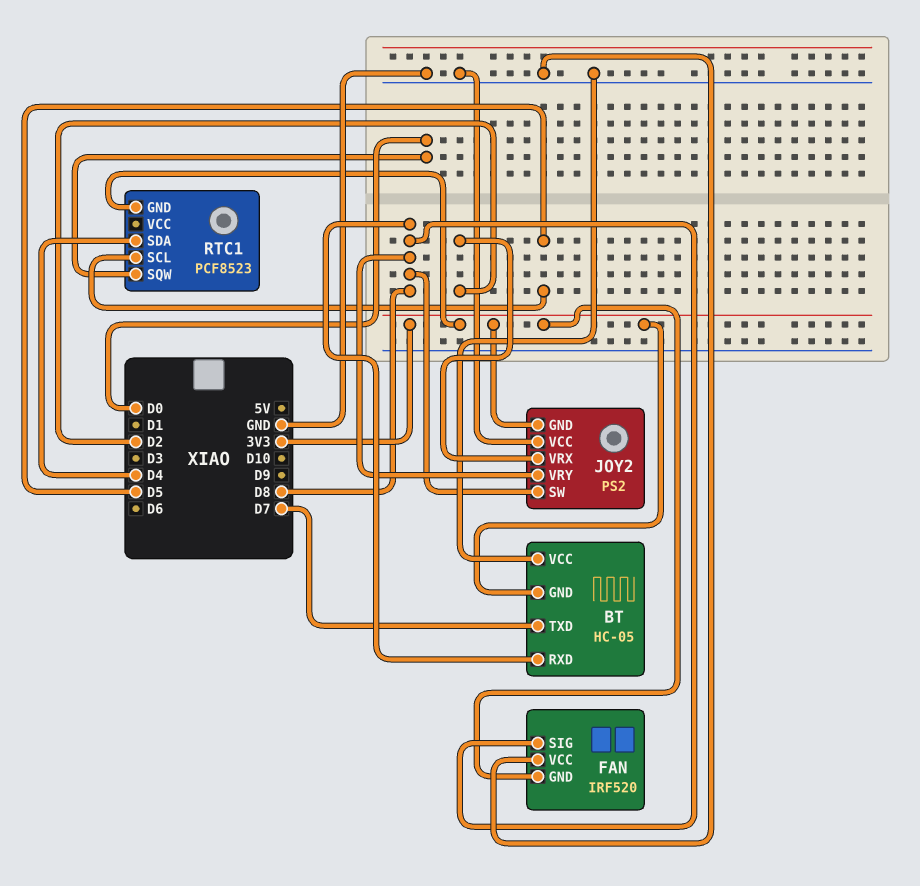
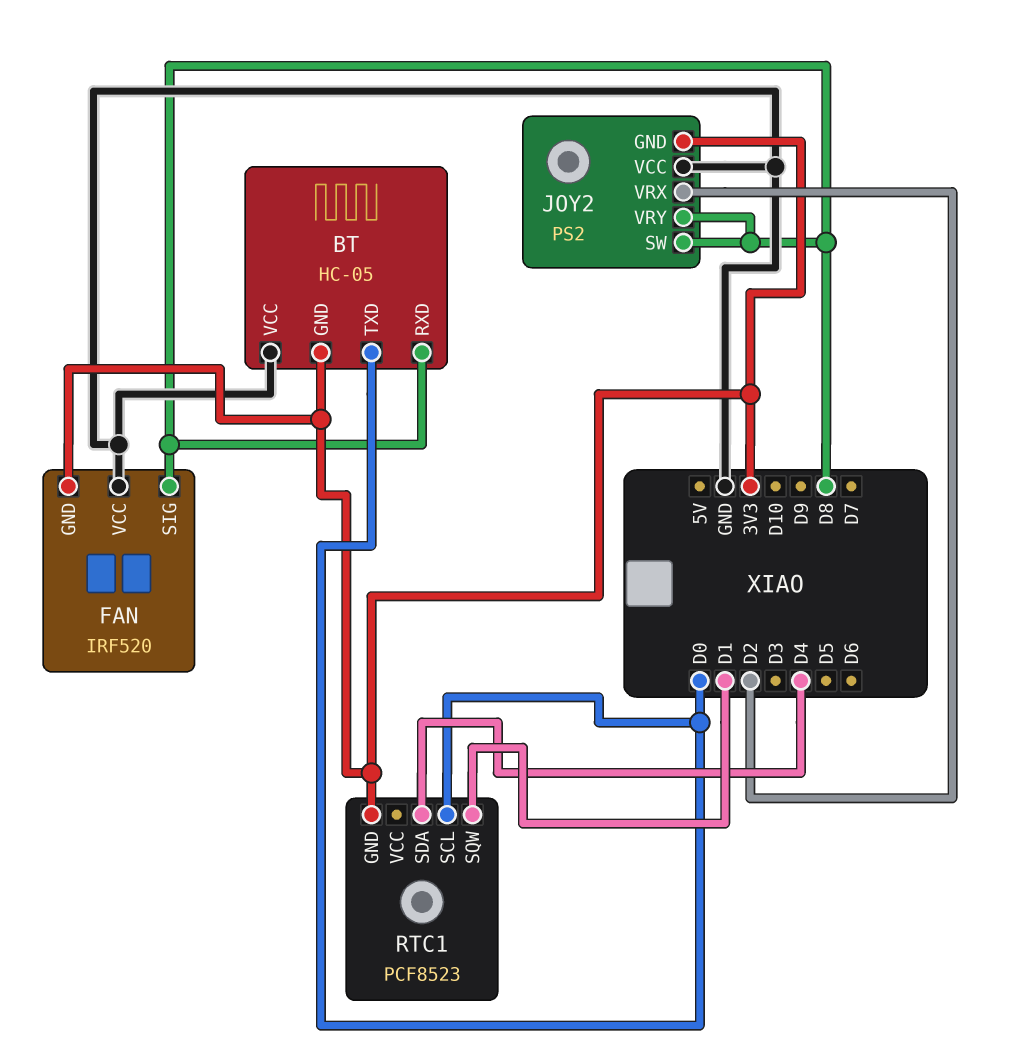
BT pin TXD: D7 -> D0
RTC1 pin SCL: D5 -> D0
RTC1 pin SQW: D0 -> D1

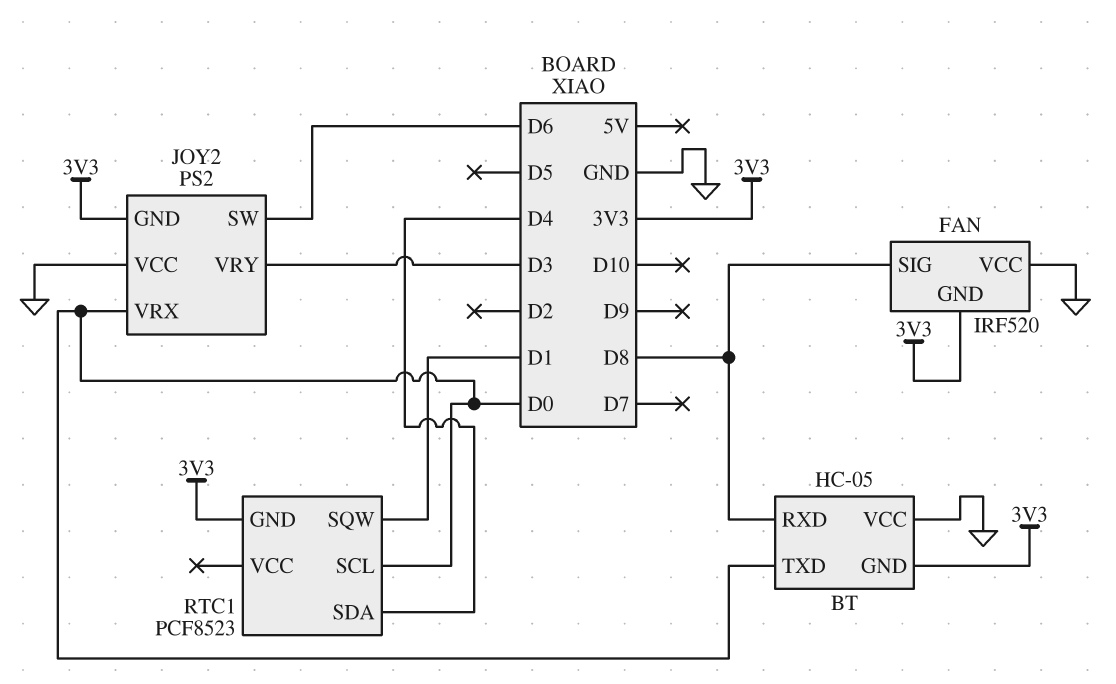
JOY2 pin SW: D8 -> D6
JOY2 pin VRX: D2 -> D0
JOY2 pin VRY: D8 -> D3

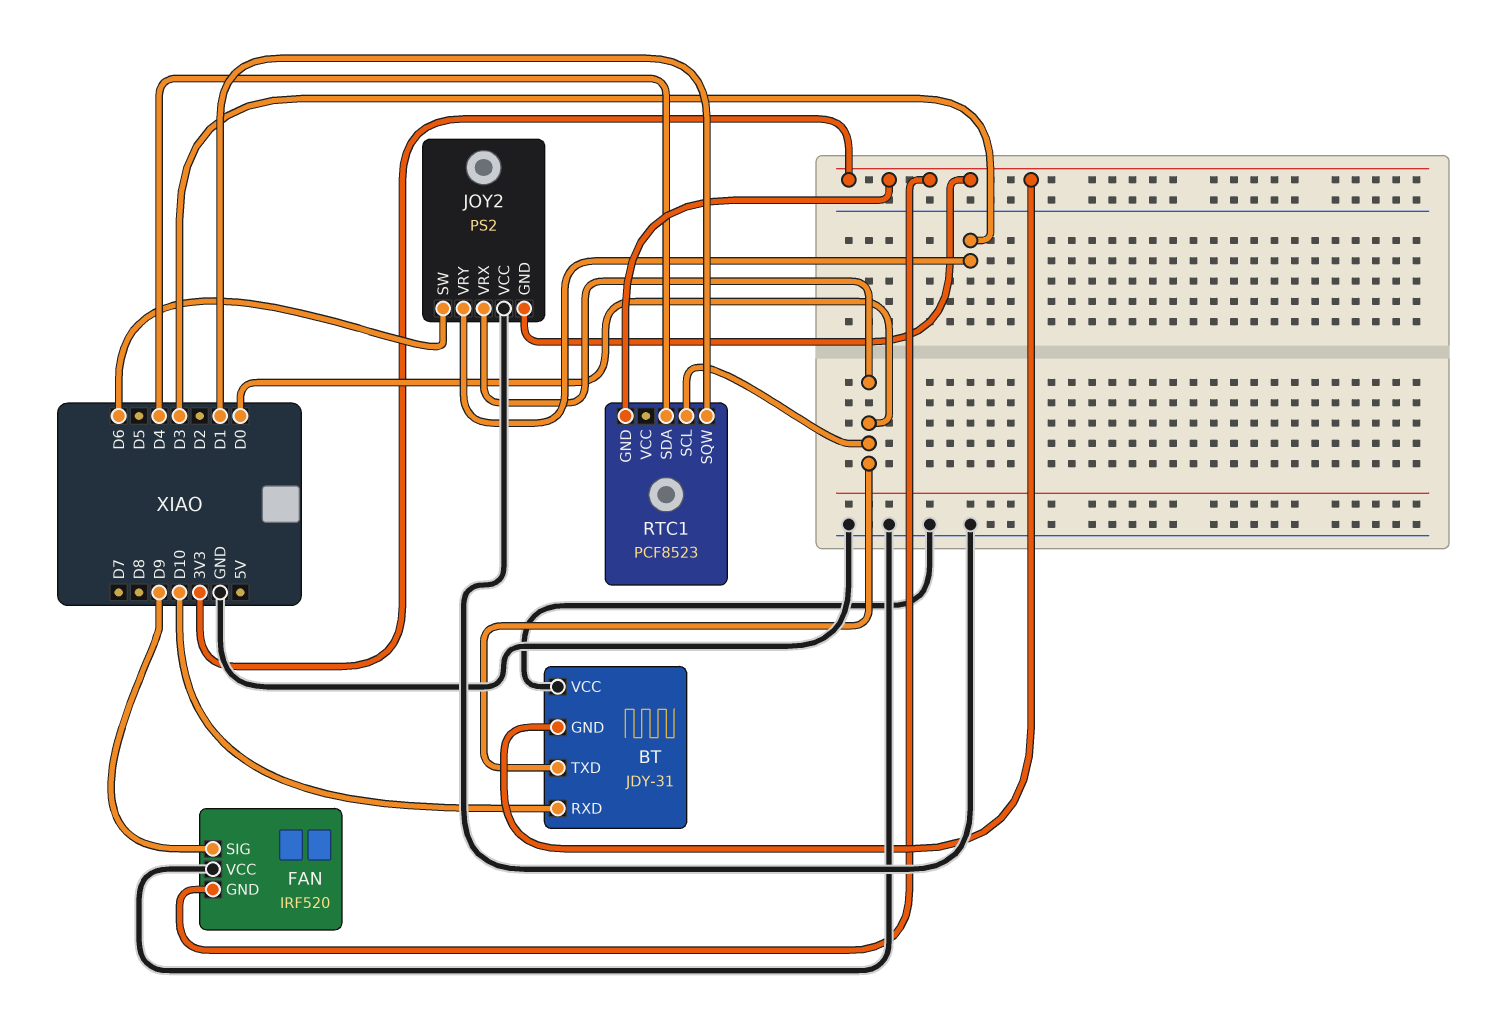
BT: HC-05 -> JDY-31
BT pin RXD: D8 -> D10
FAN pin SIG: D8 -> D9

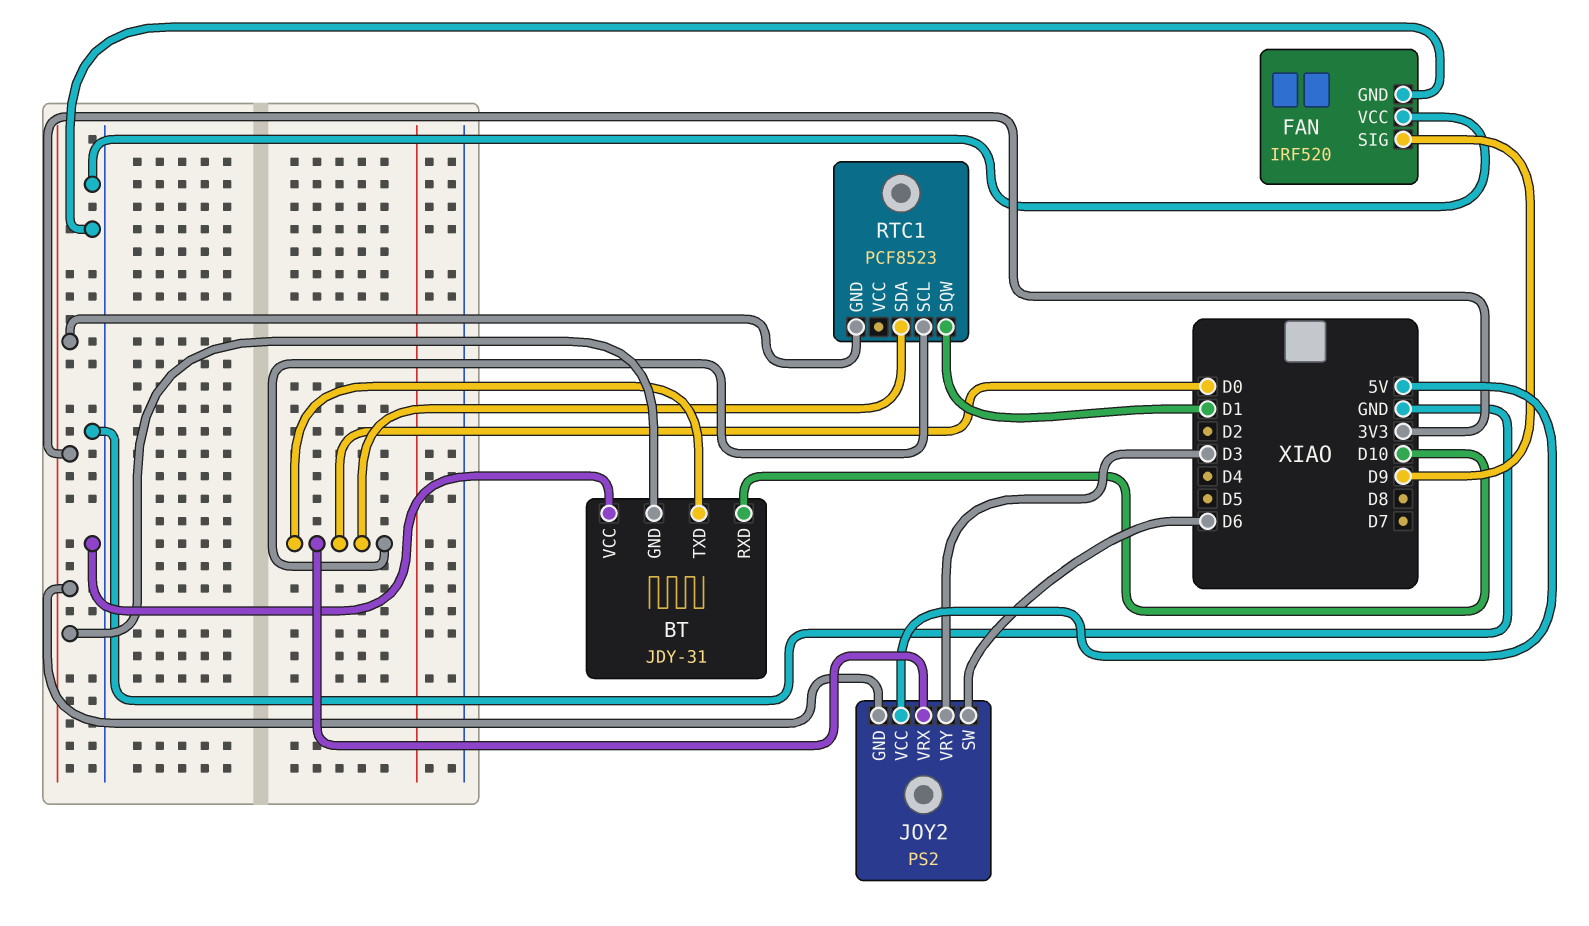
FAN pin GND: 3V3 -> GND
JOY2 pin VCC: GND -> 5V
RTC1 pin SDA: D4 -> D0

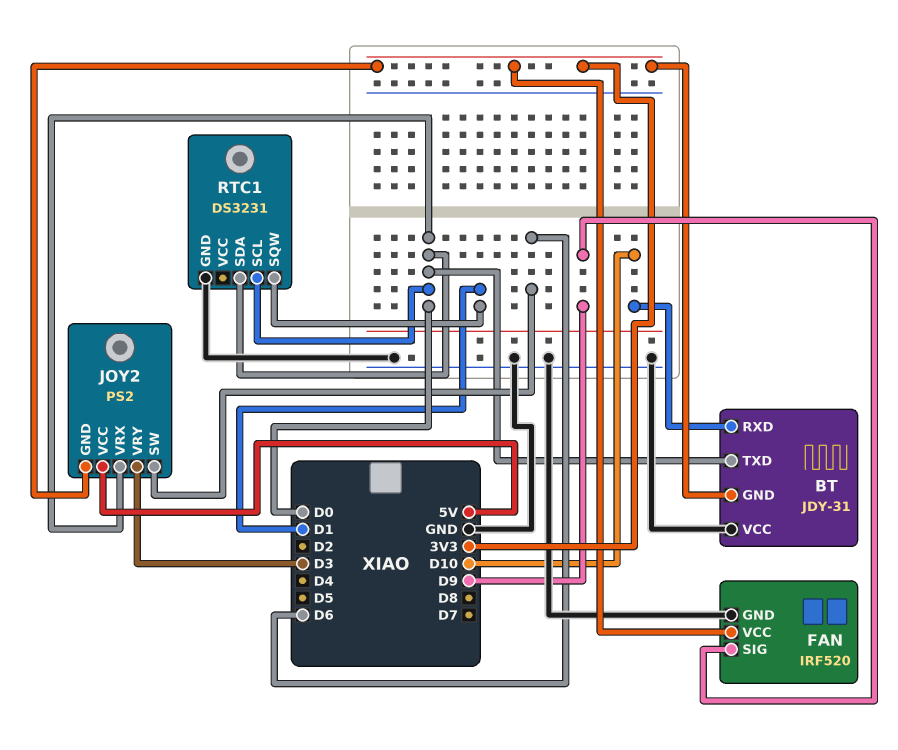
FAN pin VCC: GND -> 3V3
RTC1: PCF8523 -> DS3231
RTC1 pin GND: 3V3 -> GND

